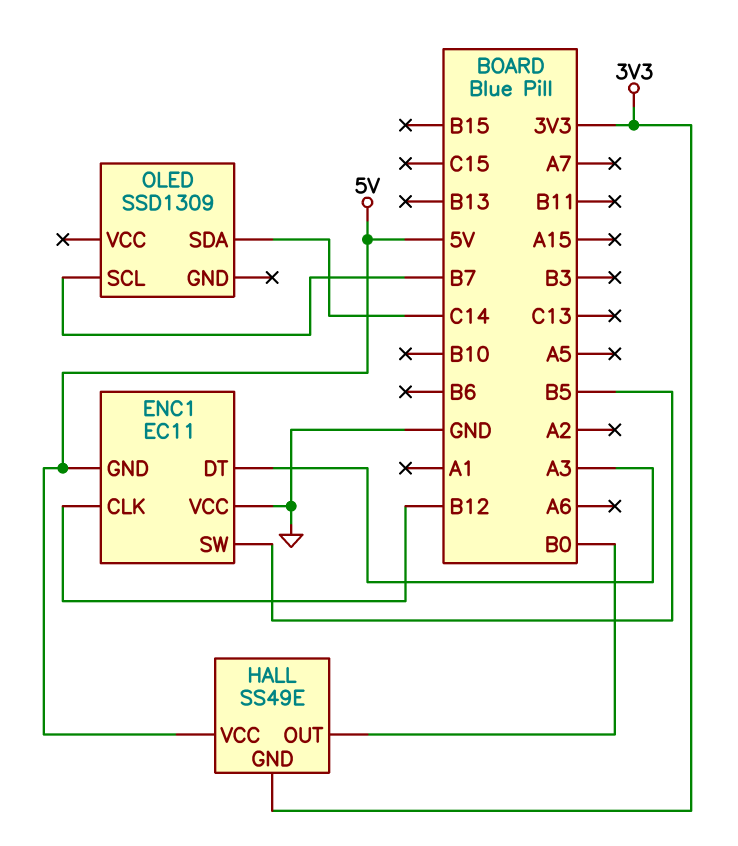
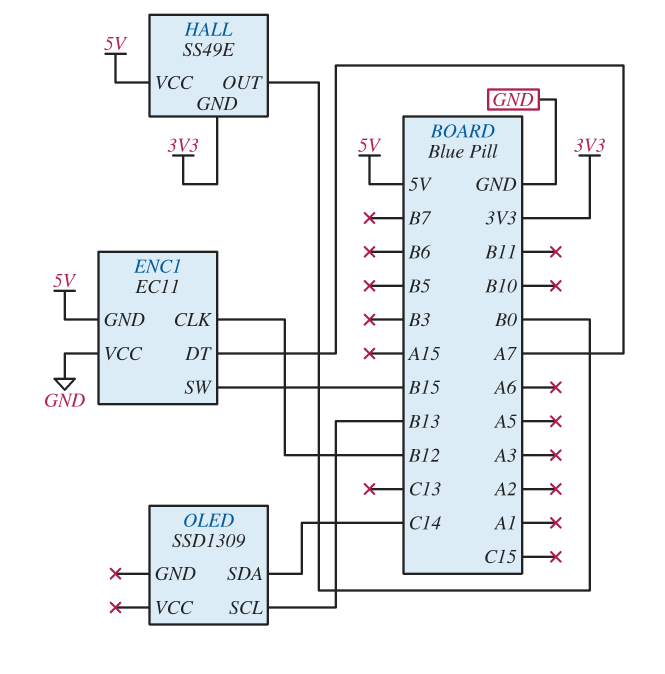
ENC1 pin DT: A3 -> A7
ENC1 pin SW: B5 -> B15
OLED pin SCL: B7 -> B13

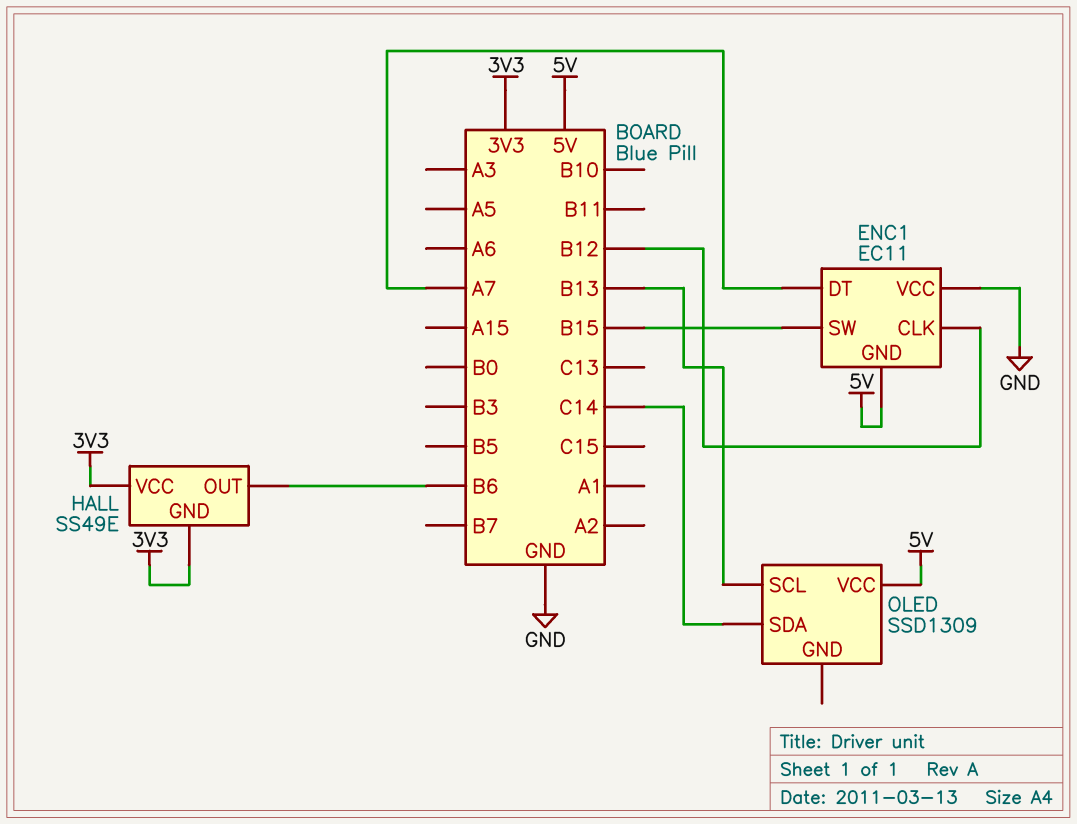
HALL pin OUT: B0 -> B6
HALL pin VCC: 5V -> 3V3
OLED pin VCC: none -> 5V

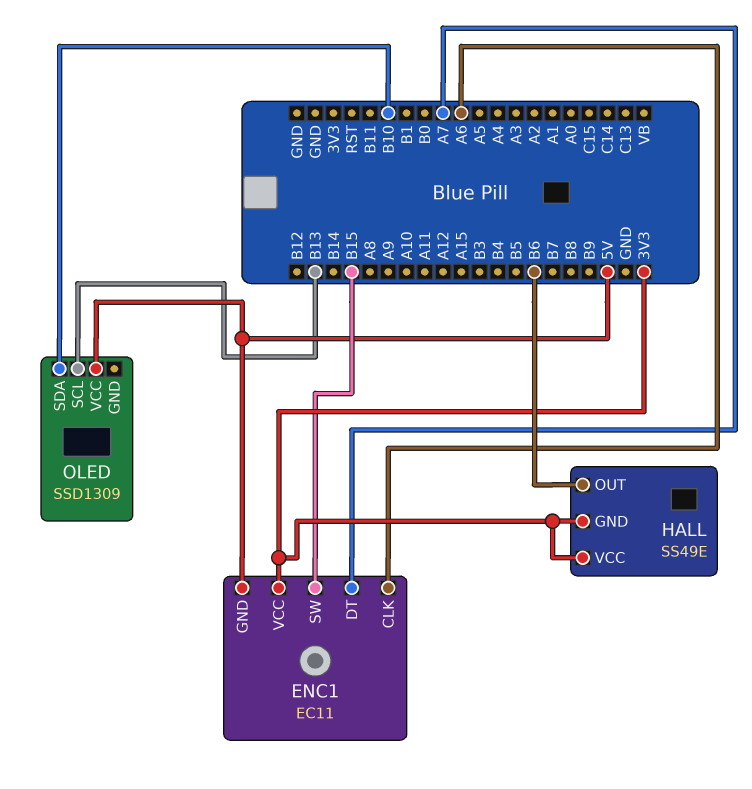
ENC1 pin CLK: B12 -> A6
ENC1 pin VCC: GND -> 3V3
OLED pin SDA: C14 -> B10

